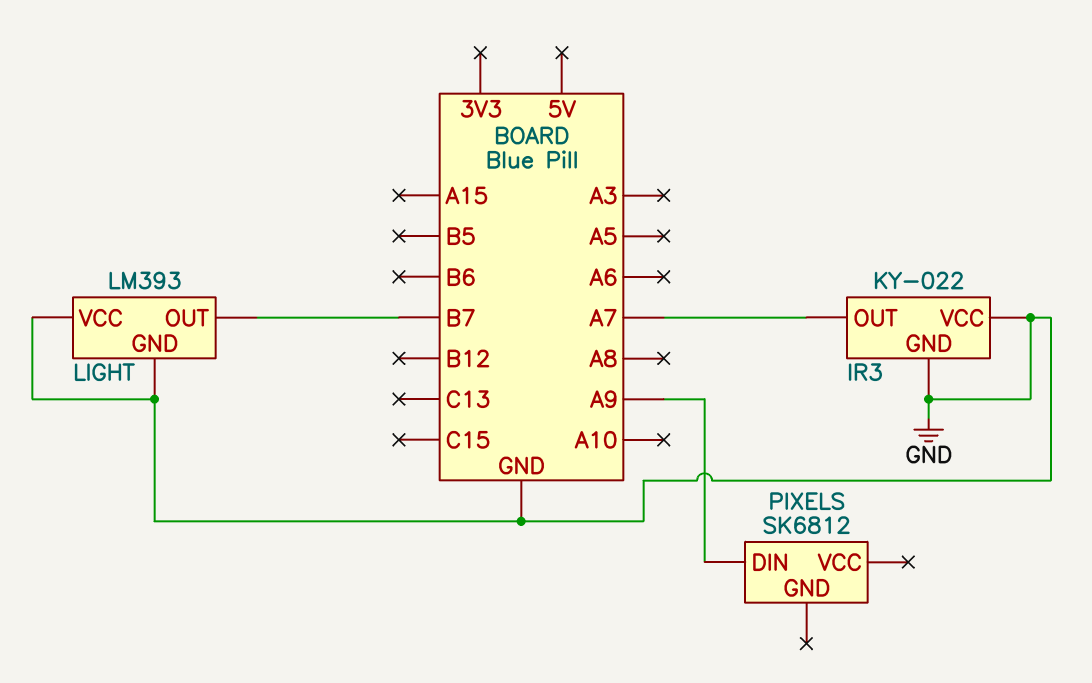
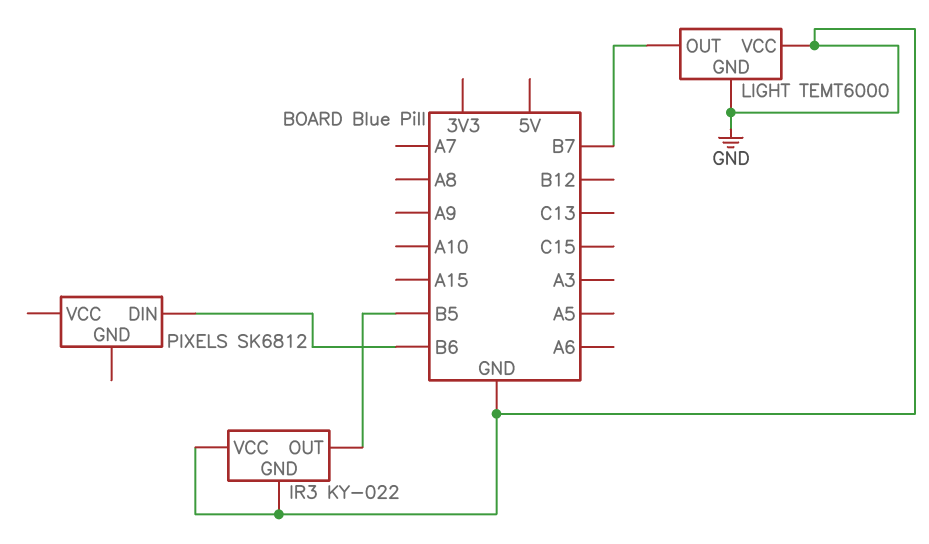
IR3 pin OUT: A7 -> B5
LIGHT: LM393 -> TEMT6000
PIXELS pin DIN: A9 -> B6

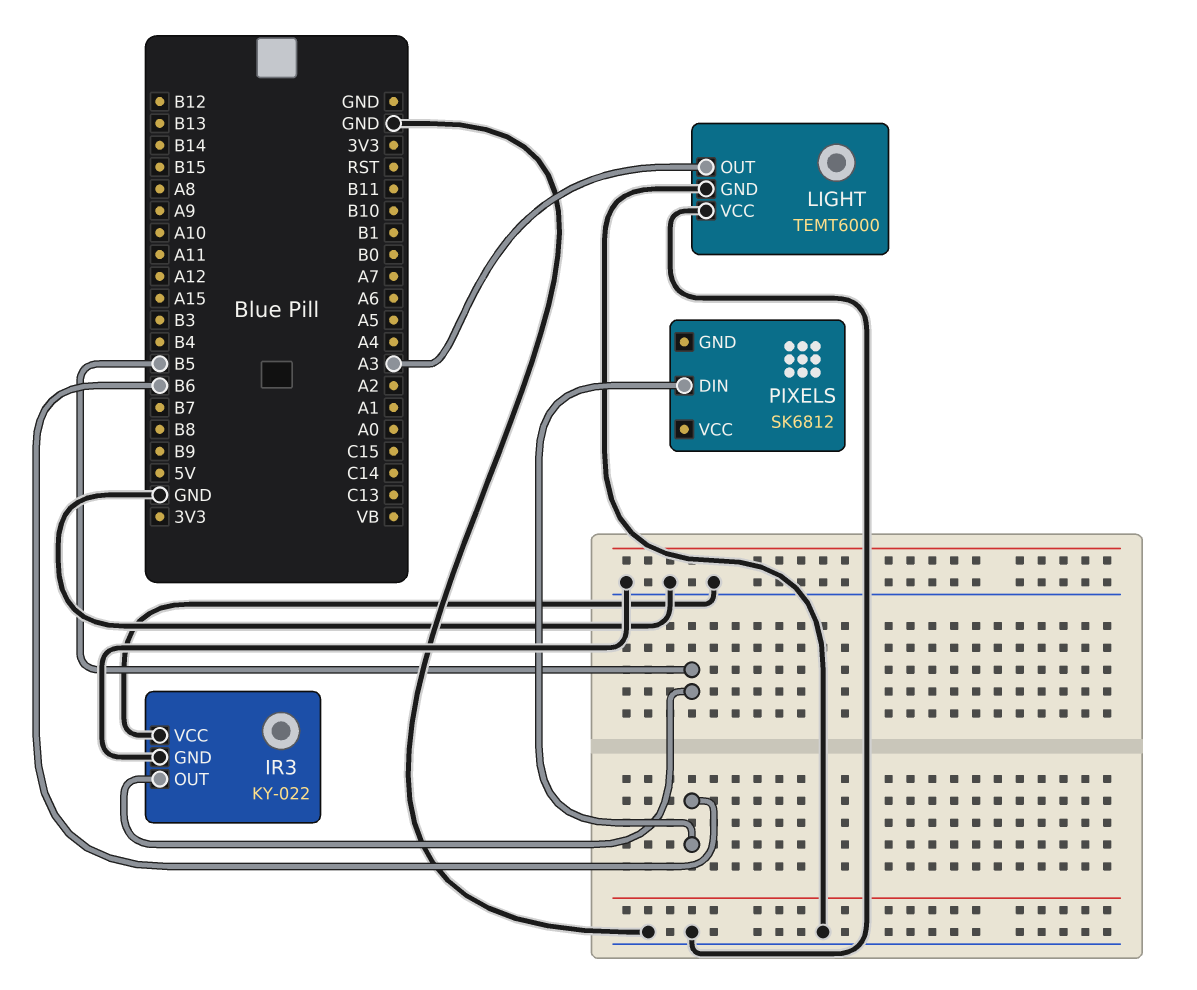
LIGHT pin OUT: B7 -> A3

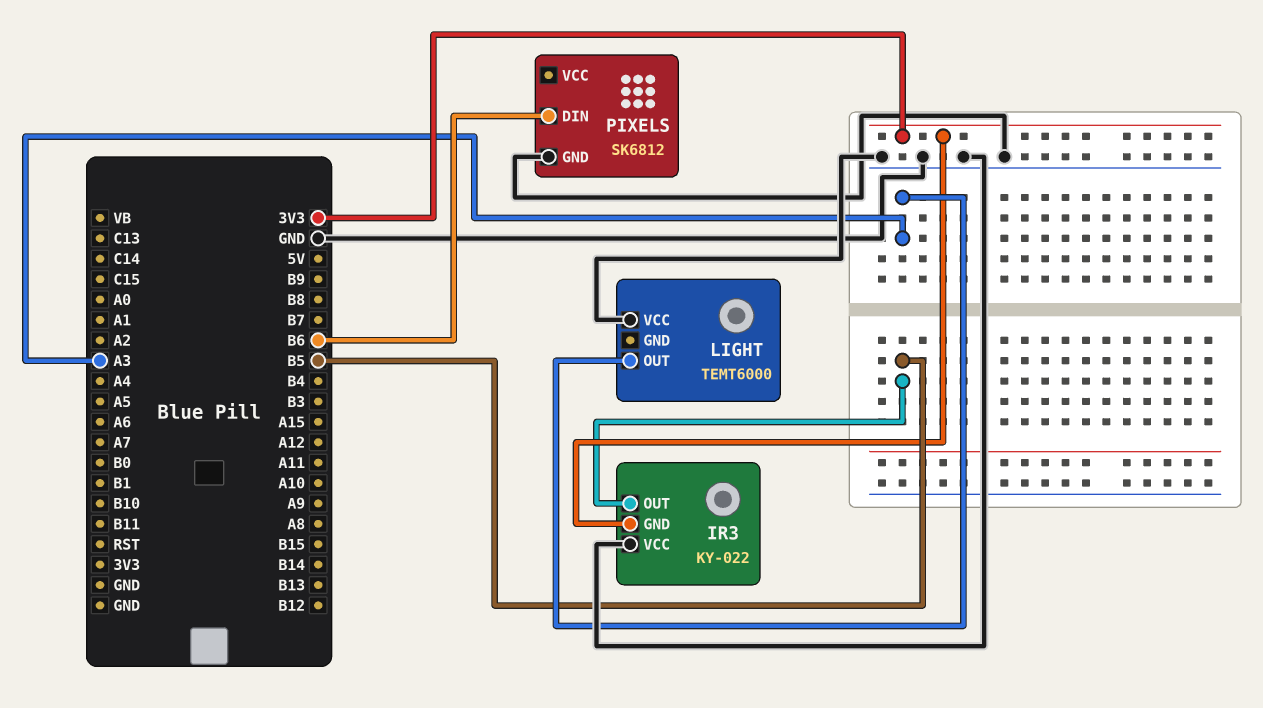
IR3 pin GND: GND -> 3V3
LIGHT pin GND: GND -> none
PIXELS pin GND: none -> GND

